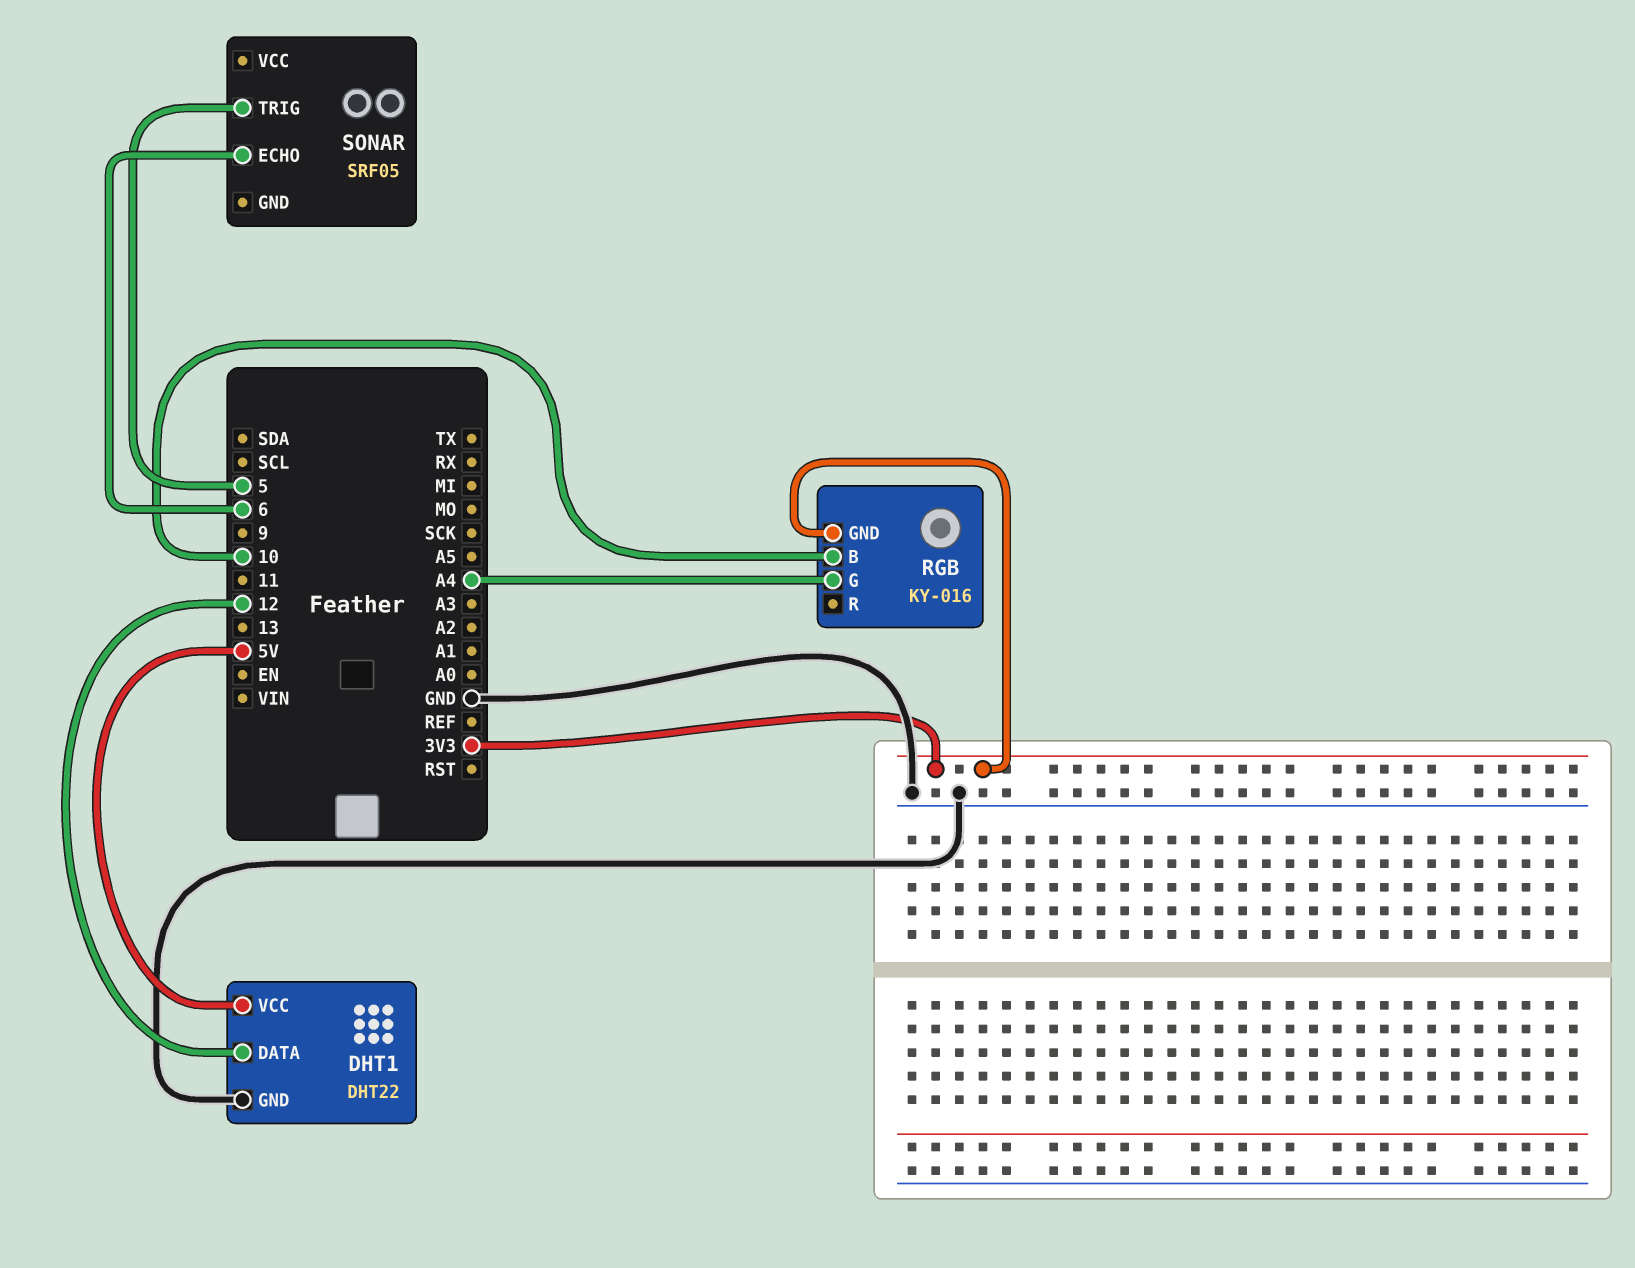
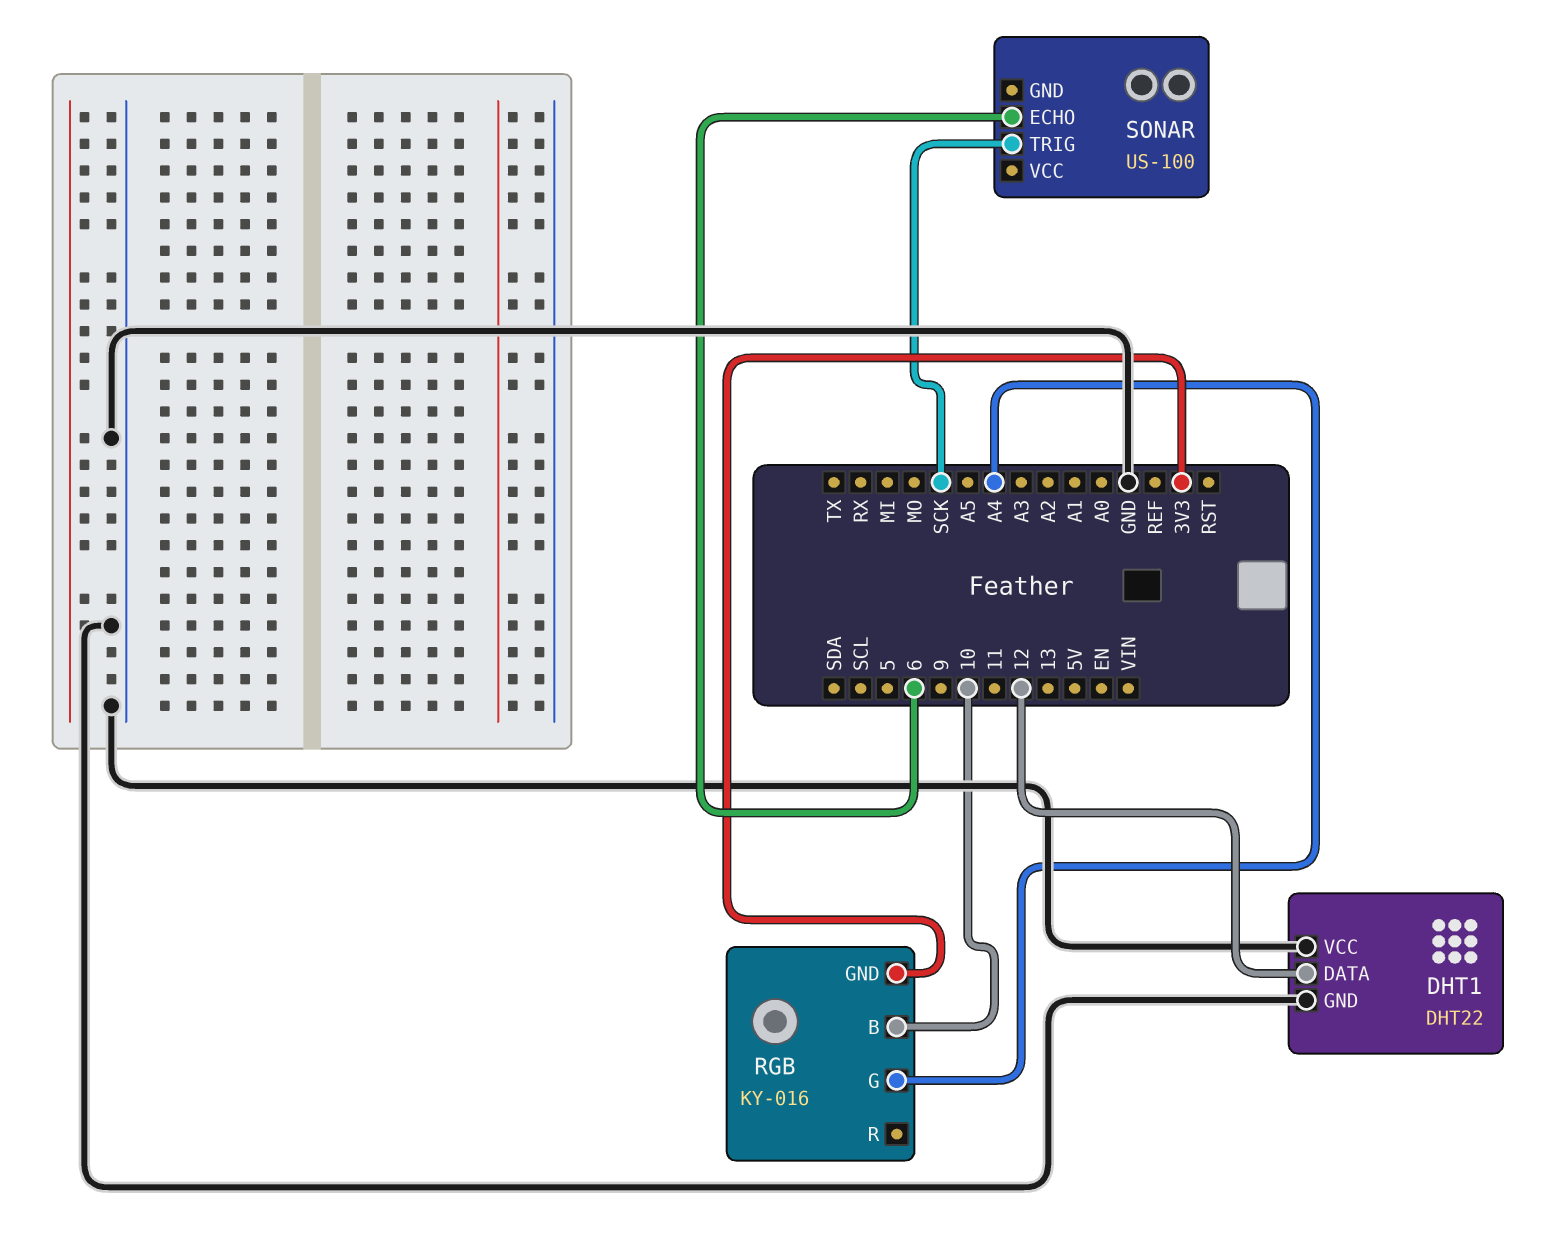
DHT1 pin VCC: 5V -> GND
SONAR: SRF05 -> US-100
SONAR pin TRIG: 5 -> SCK

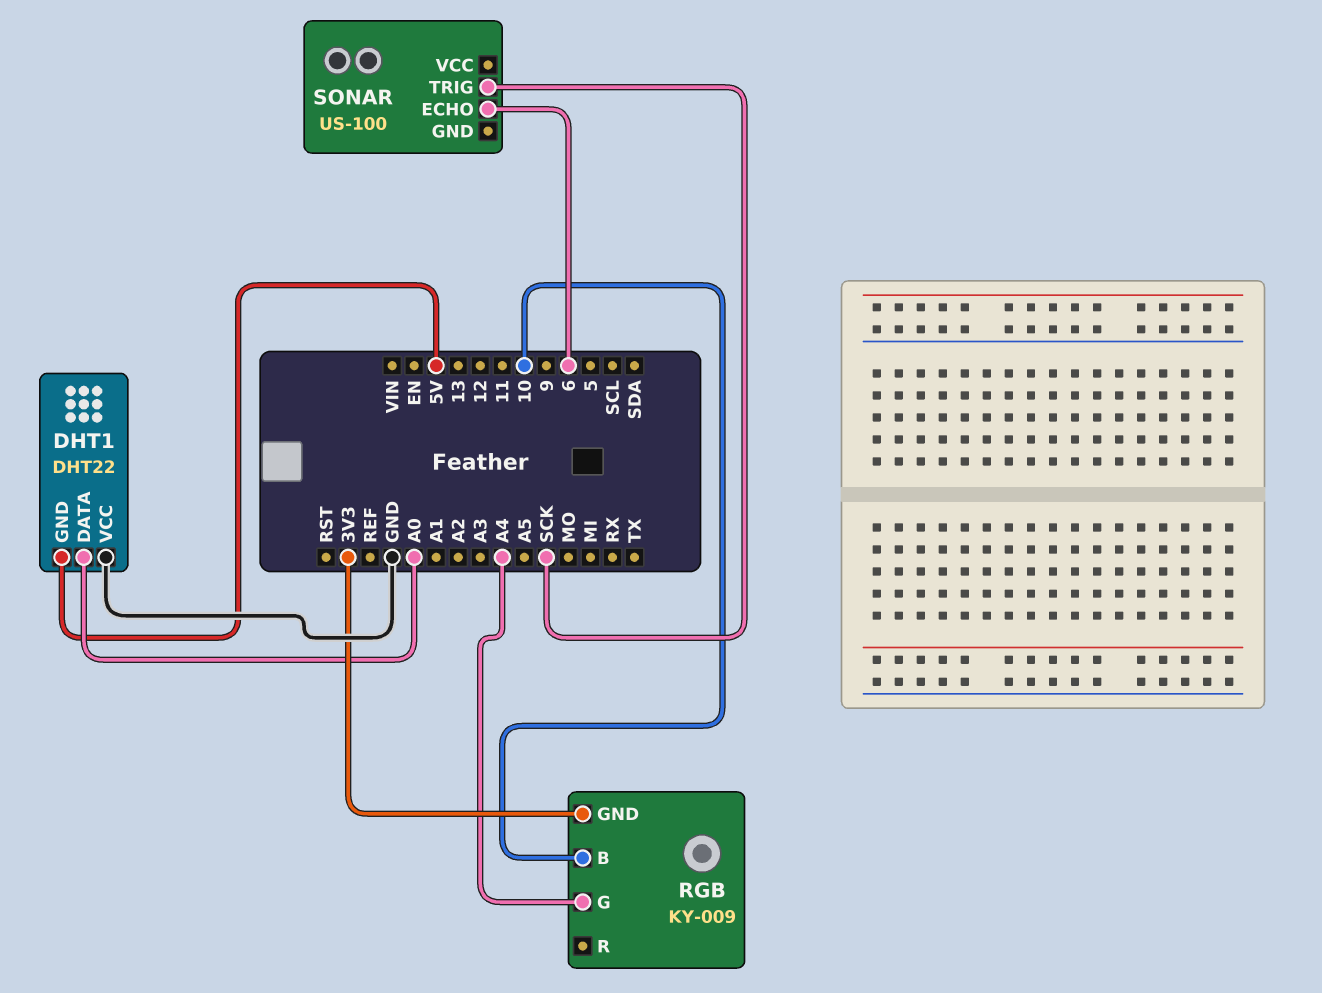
DHT1 pin DATA: 12 -> A0
DHT1 pin GND: GND -> 5V
RGB: KY-016 -> KY-009

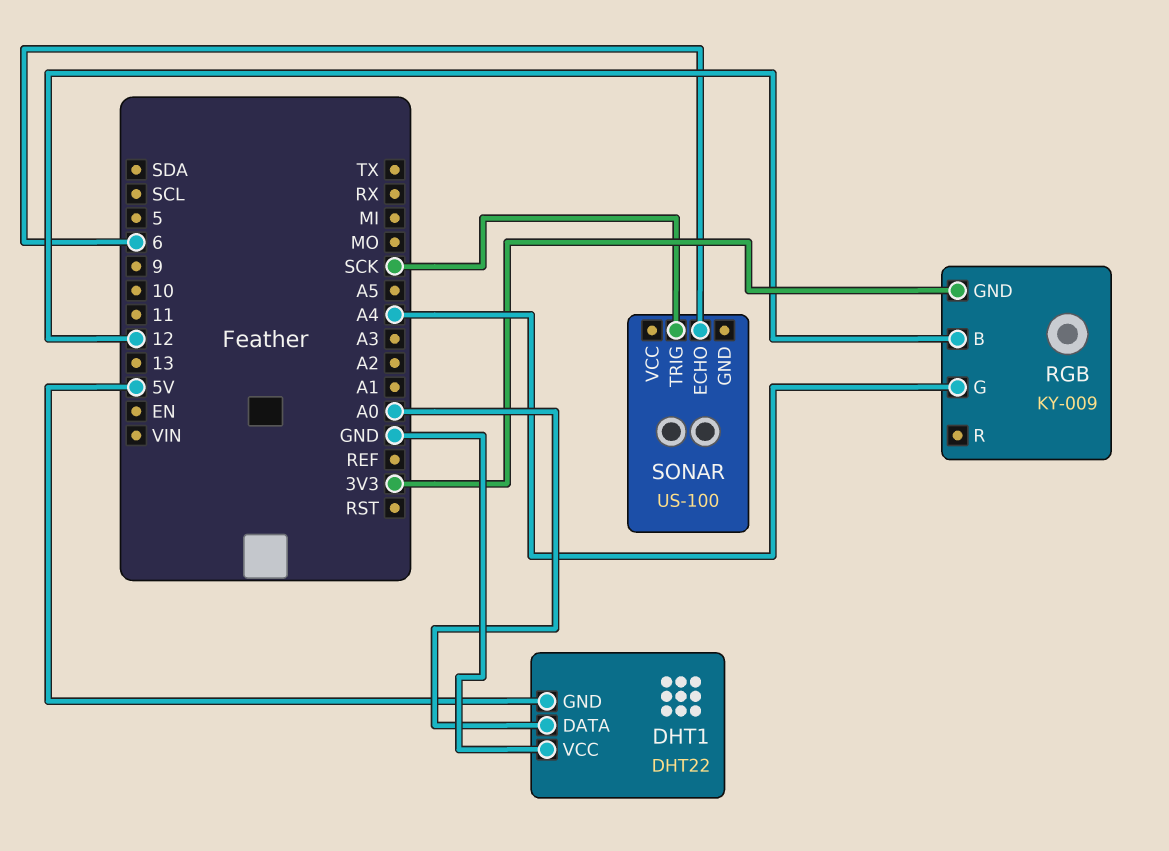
RGB pin B: 10 -> 12

